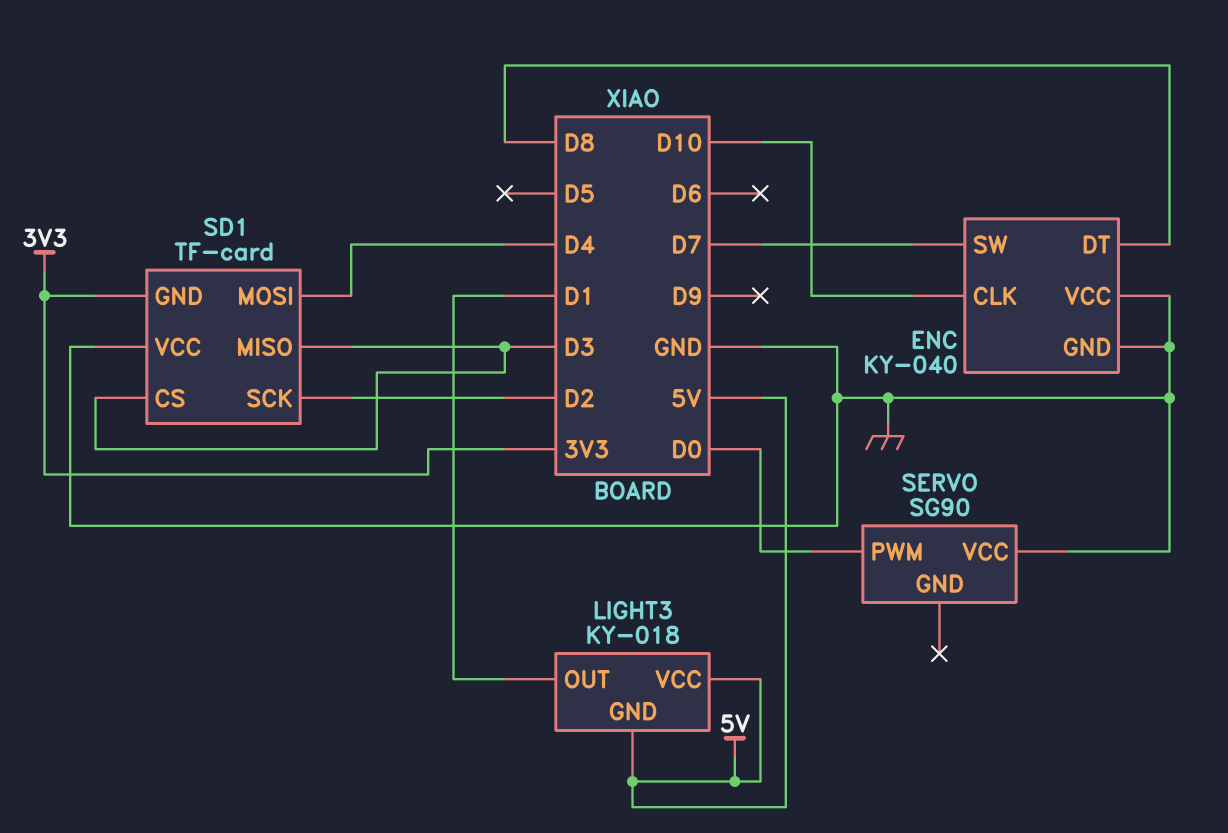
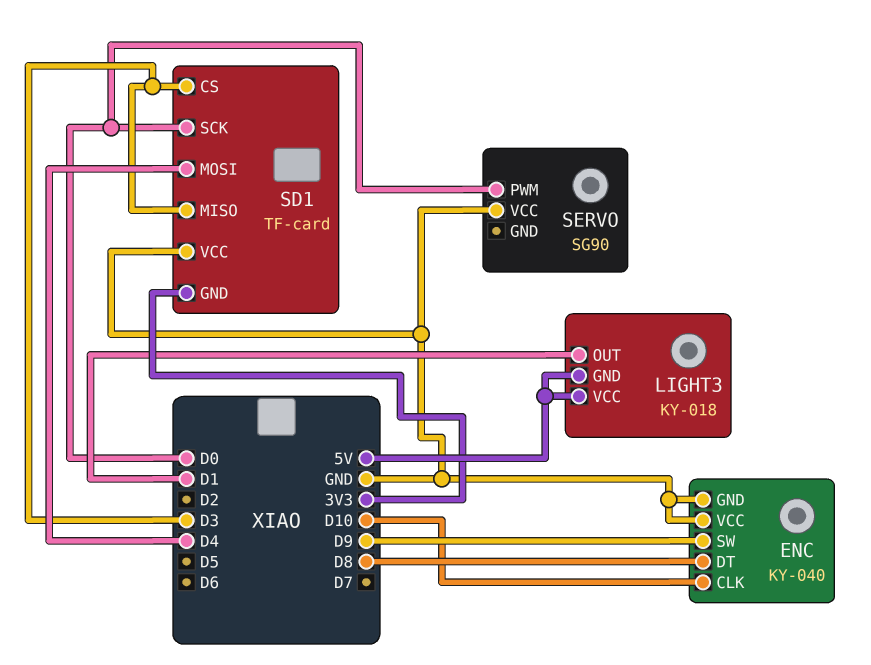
ENC pin SW: D7 -> D9
SD1 pin SCK: D2 -> D0

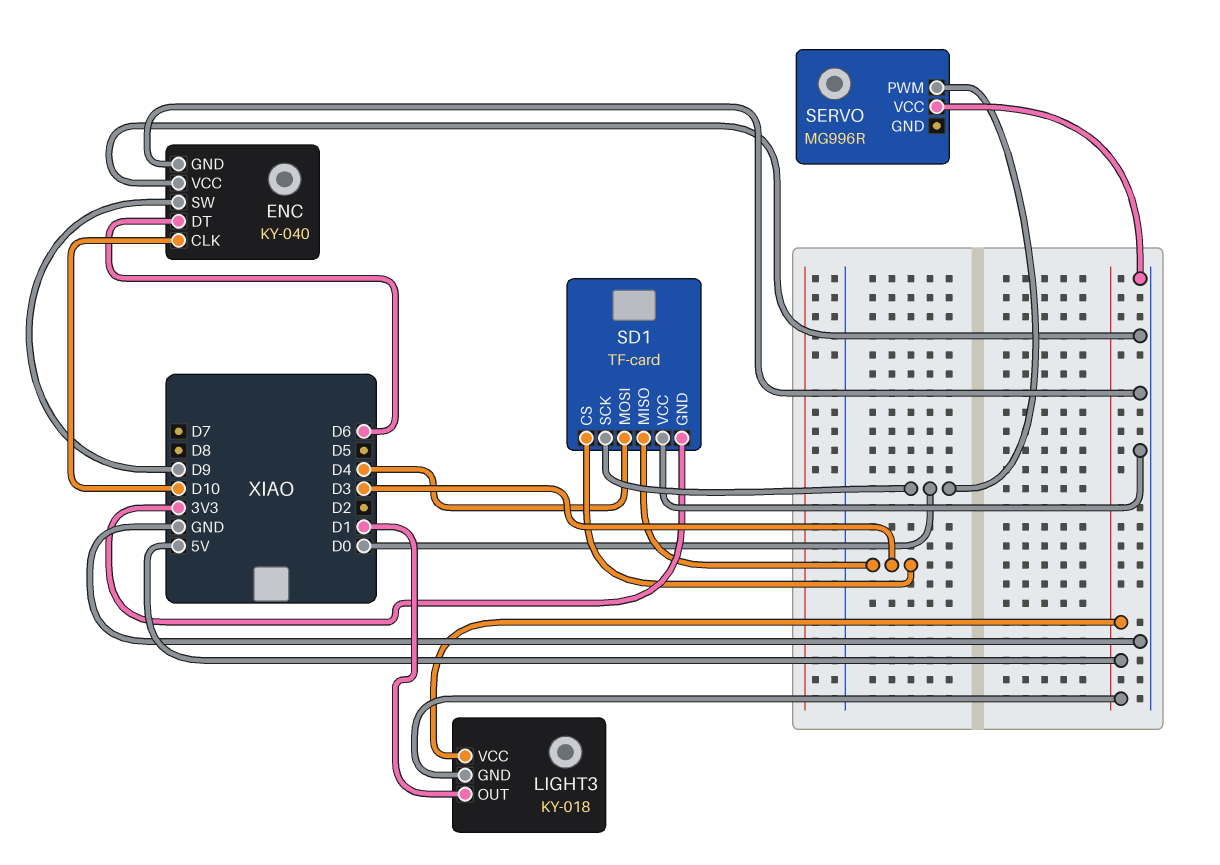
ENC pin DT: D8 -> D6
SERVO: SG90 -> MG996R

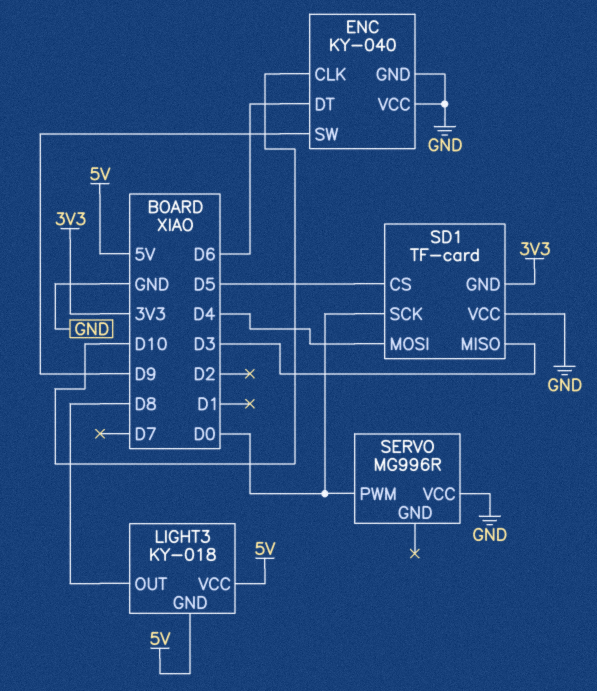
LIGHT3 pin OUT: D1 -> D8
SD1 pin CS: D3 -> D5

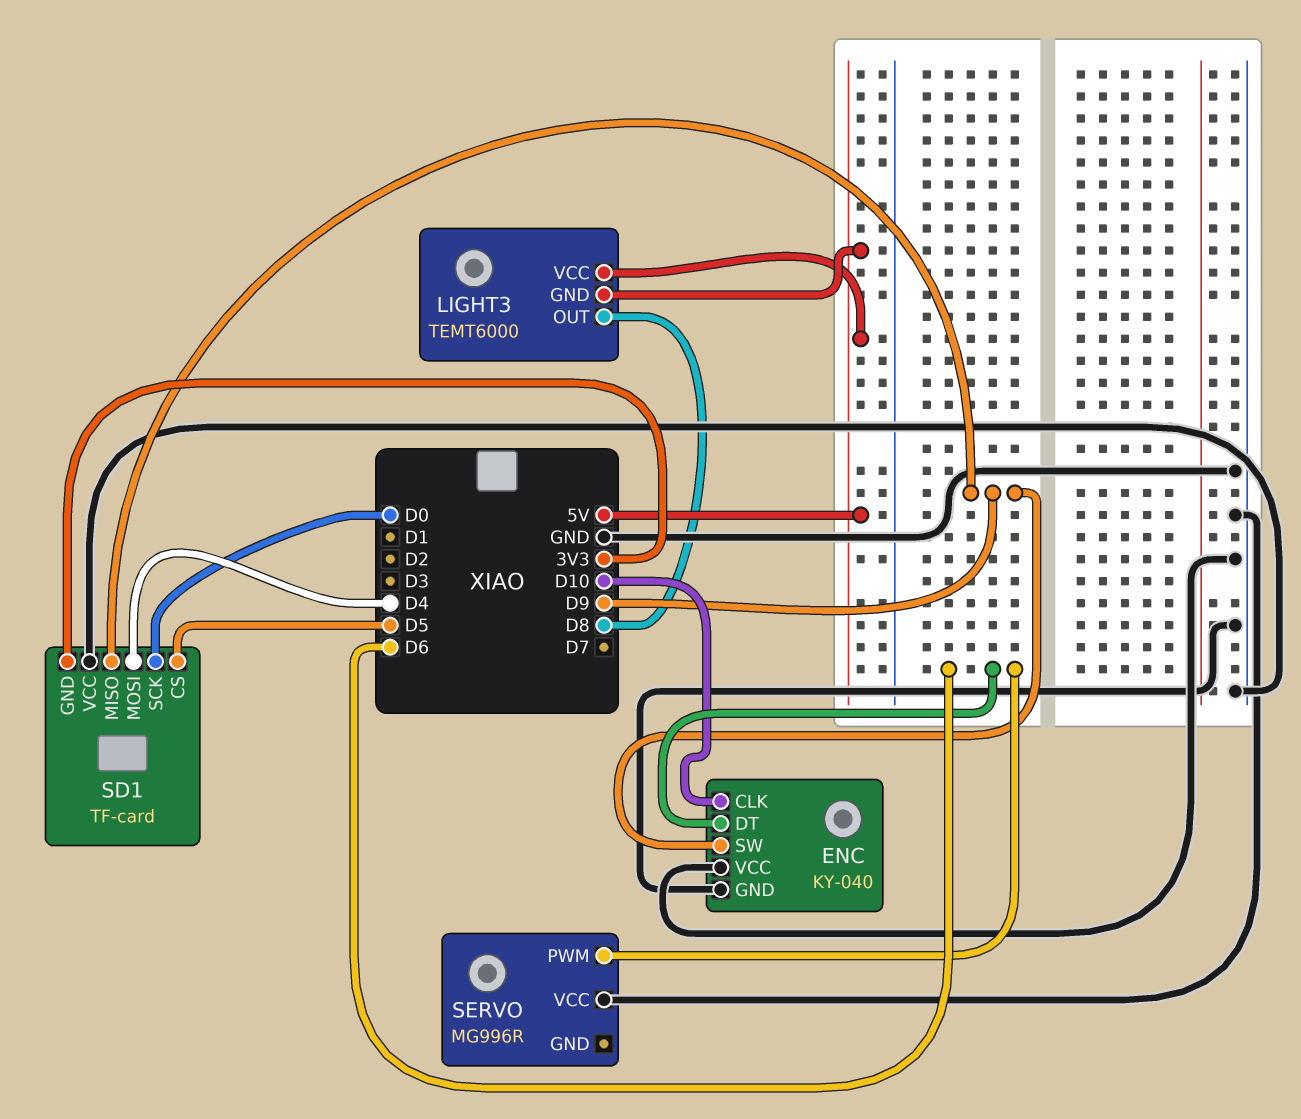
LIGHT3: KY-018 -> TEMT6000
SD1 pin MISO: D3 -> D9
SERVO pin PWM: D0 -> D6

